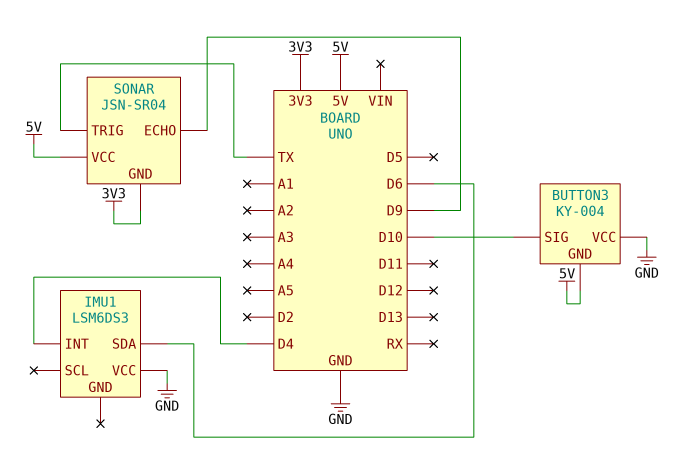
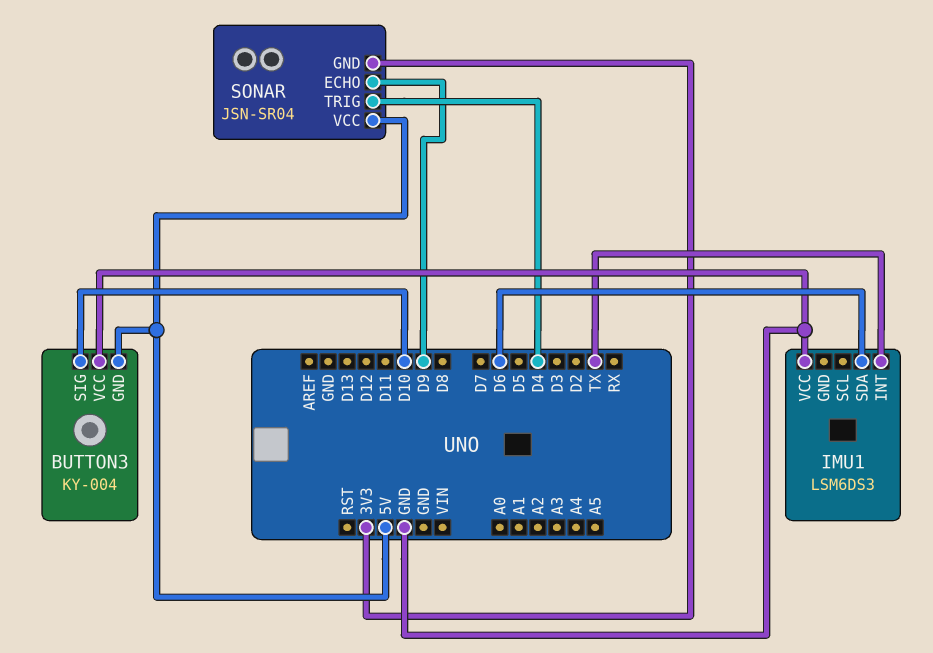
IMU1 pin INT: D4 -> TX
SONAR pin TRIG: TX -> D4

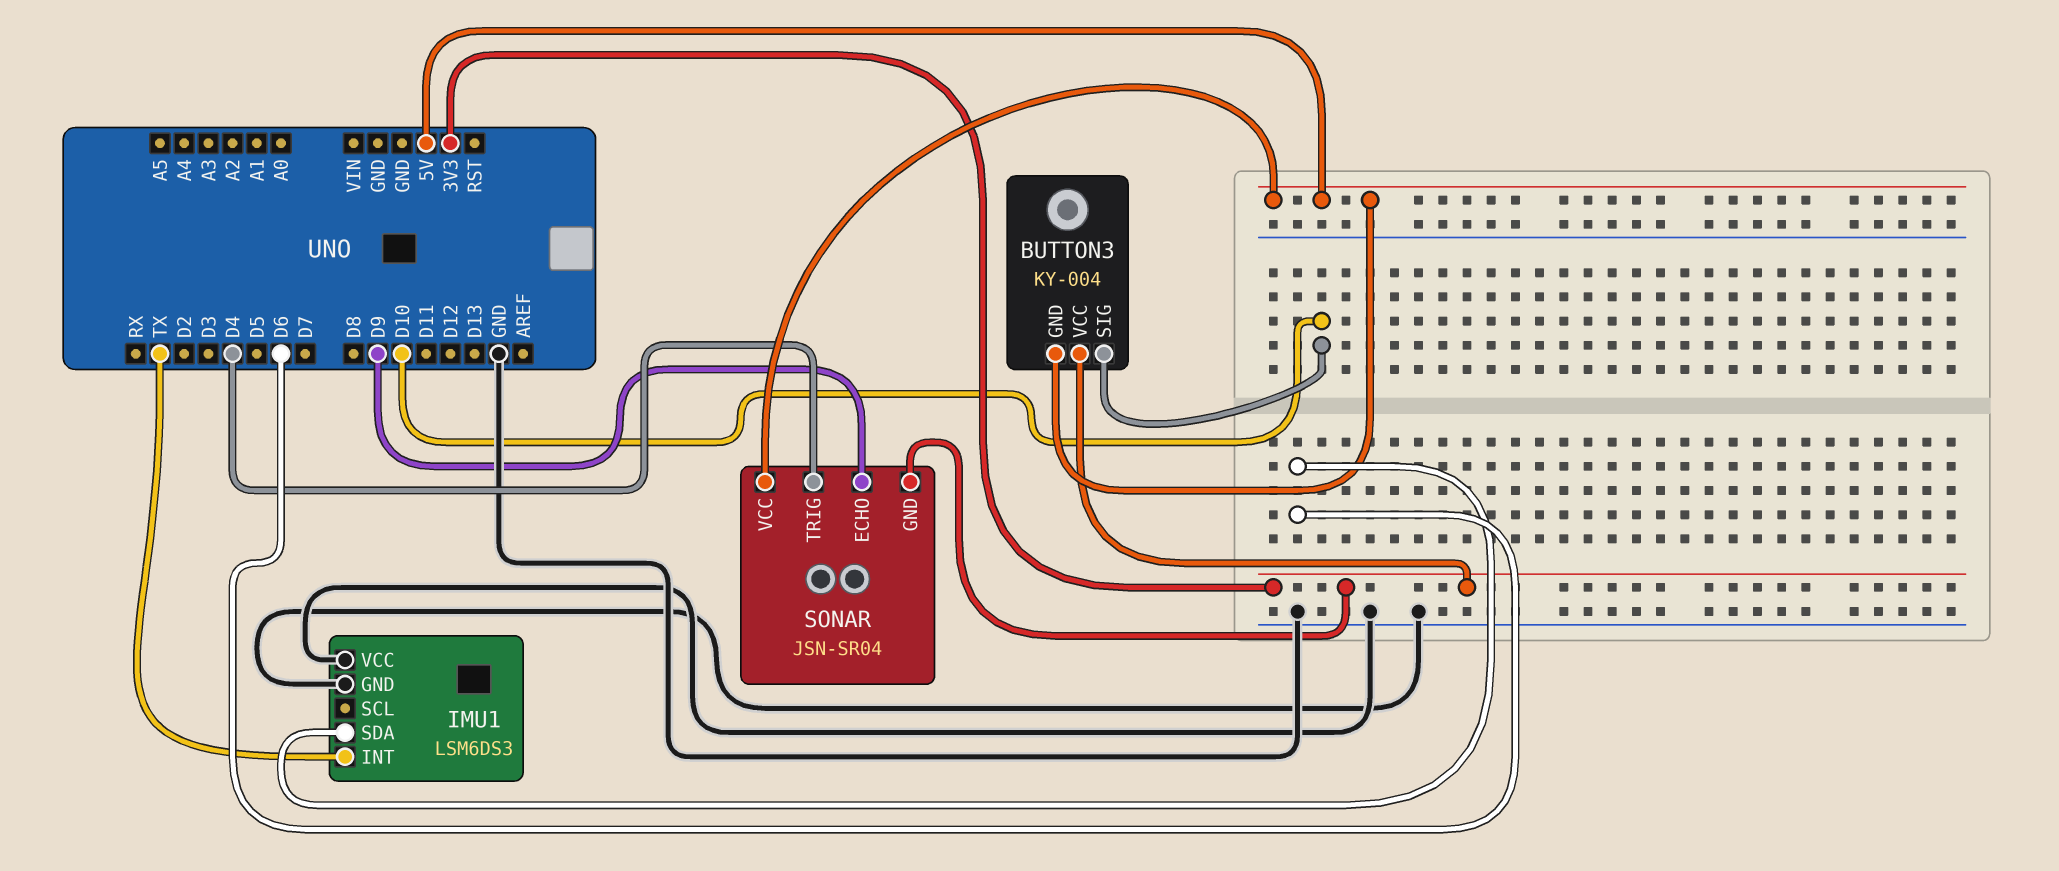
BUTTON3 pin VCC: GND -> 3V3
IMU1 pin GND: none -> GND

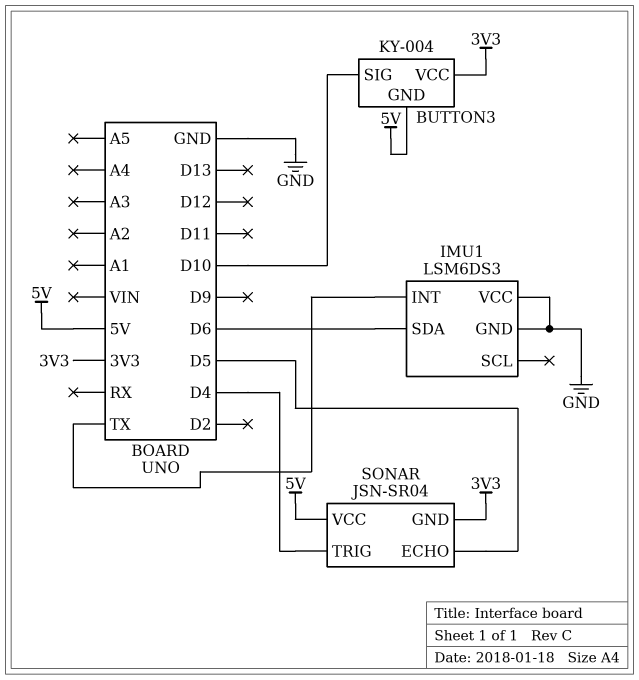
SONAR pin ECHO: D9 -> D5

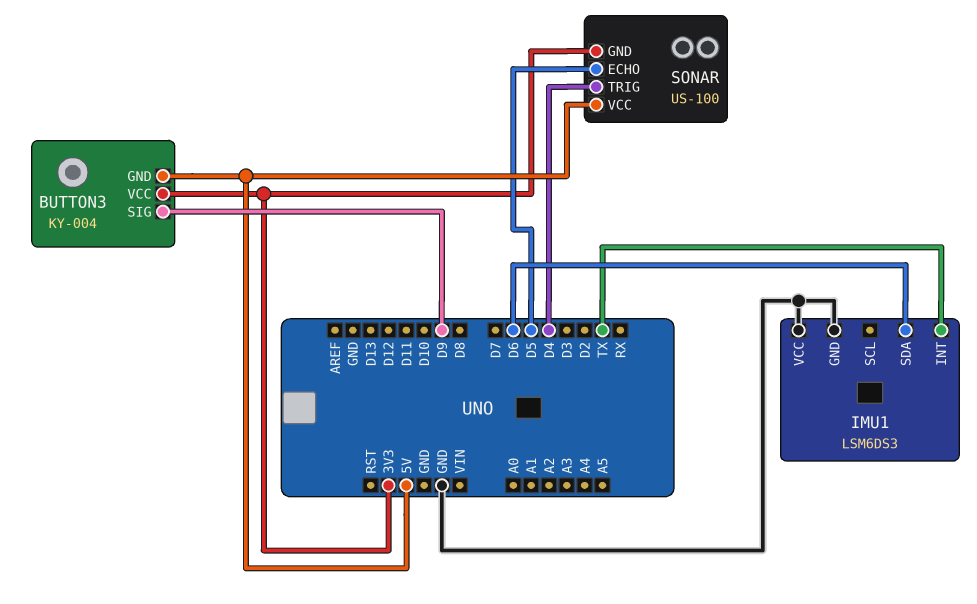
BUTTON3 pin SIG: D10 -> D9
SONAR: JSN-SR04 -> US-100

